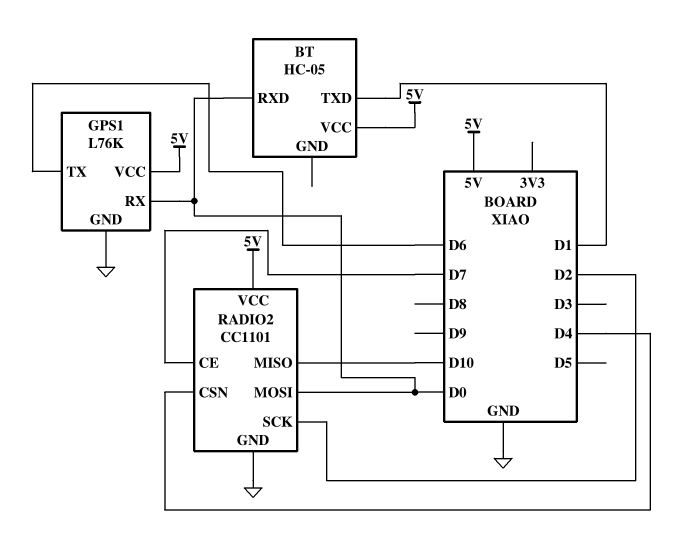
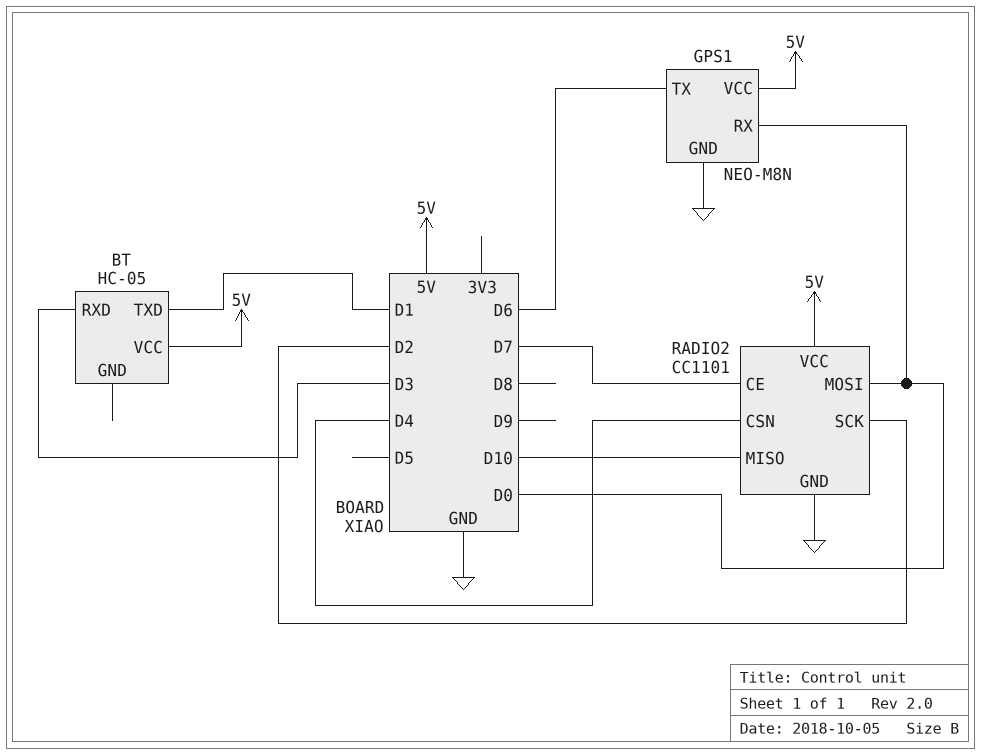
BT pin RXD: D0 -> D3
GPS1: L76K -> NEO-M8N

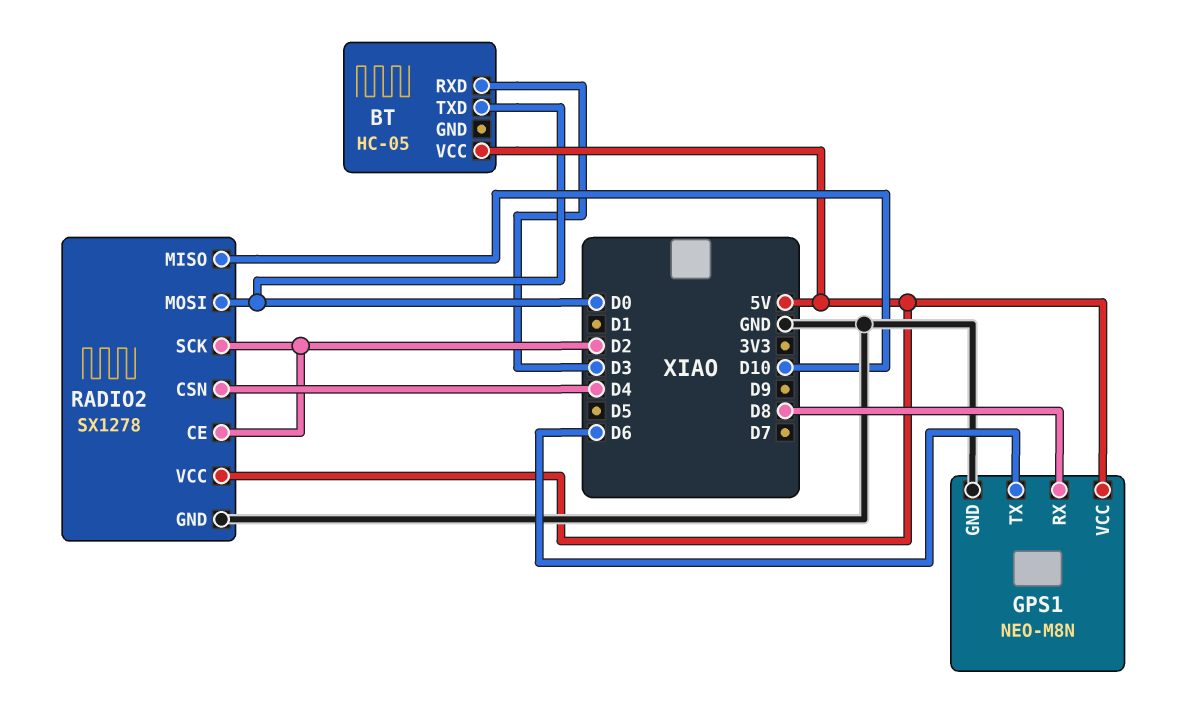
BT pin TXD: D1 -> D0
GPS1 pin RX: D0 -> D8
RADIO2: CC1101 -> SX1278
RADIO2 pin CE: D7 -> D2

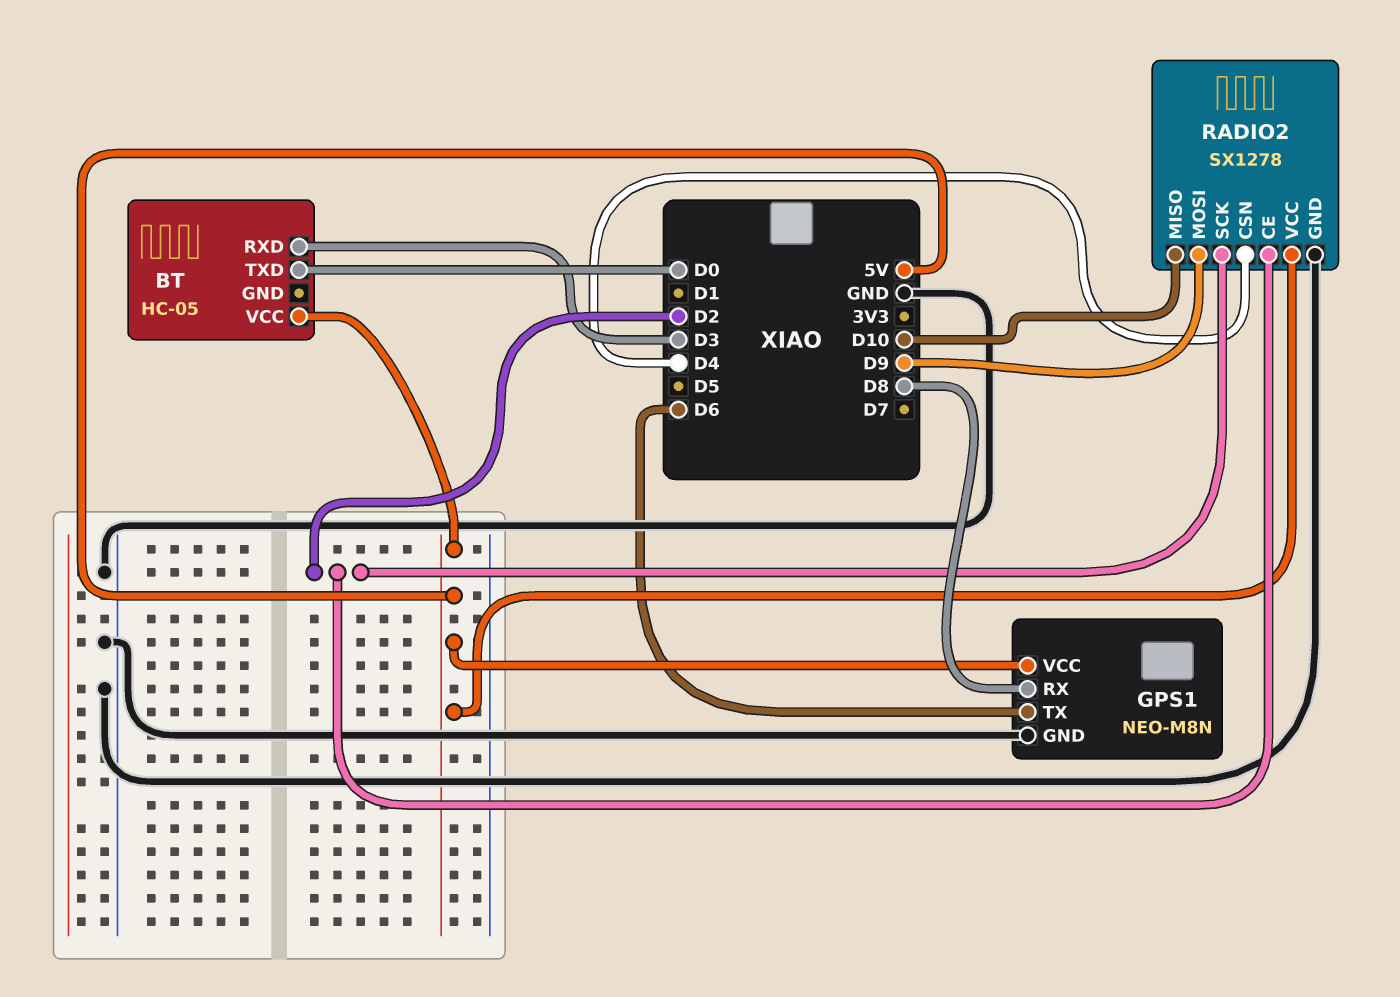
RADIO2 pin MOSI: D0 -> D9

